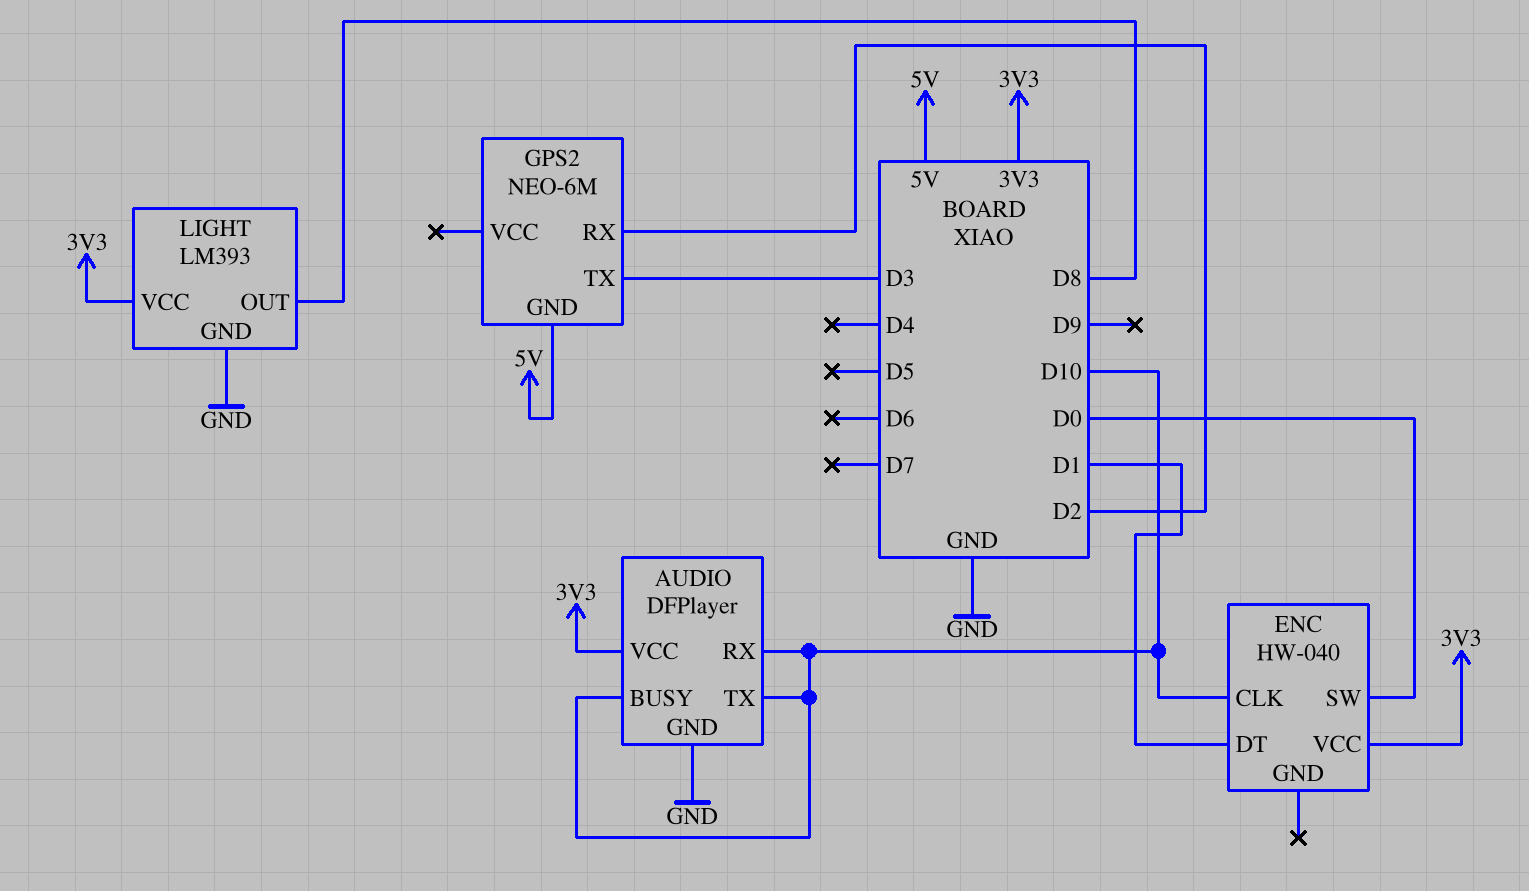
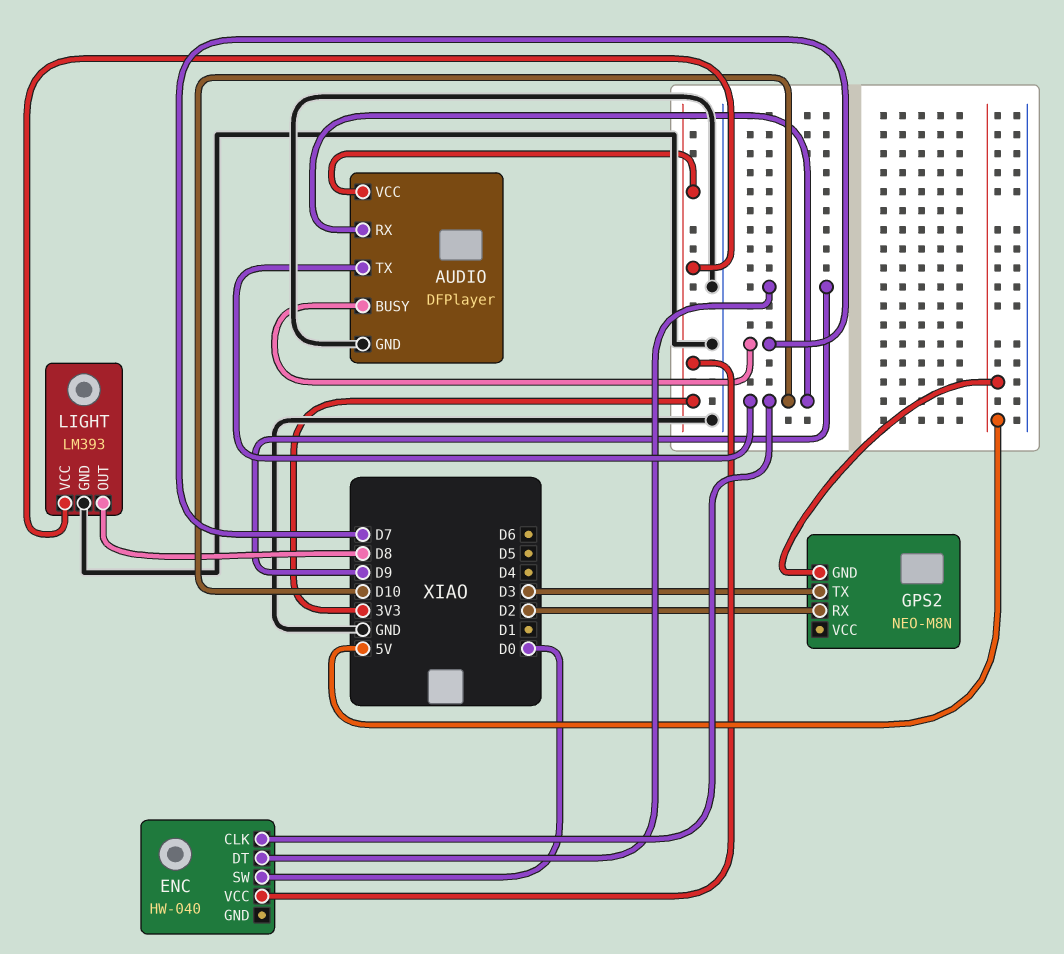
AUDIO pin BUSY: D10 -> D7
ENC pin DT: D1 -> D9
GPS2: NEO-6M -> NEO-M8N

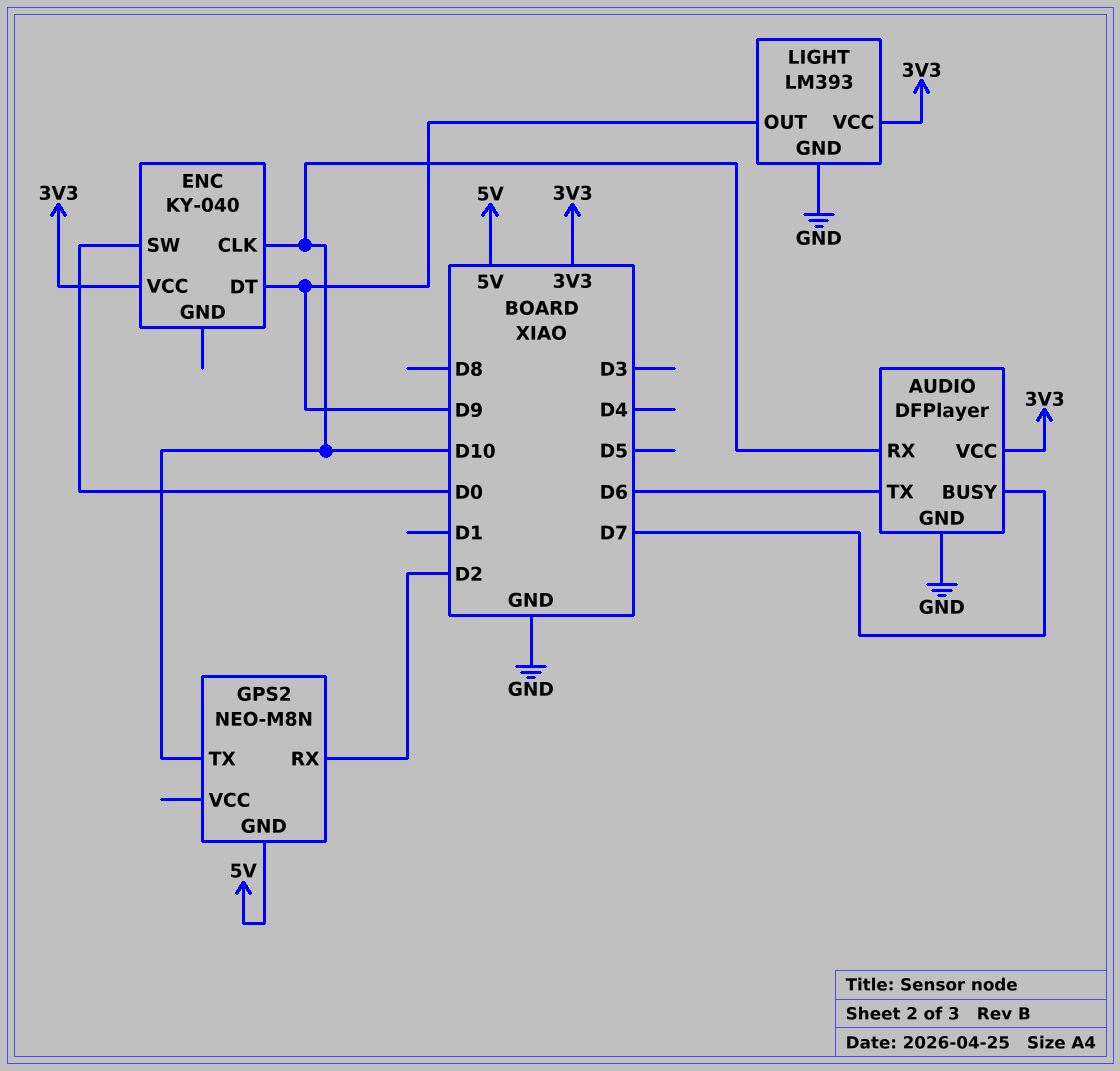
AUDIO pin TX: D10 -> D6
ENC: HW-040 -> KY-040
GPS2 pin TX: D3 -> D10
LIGHT pin OUT: D8 -> D9

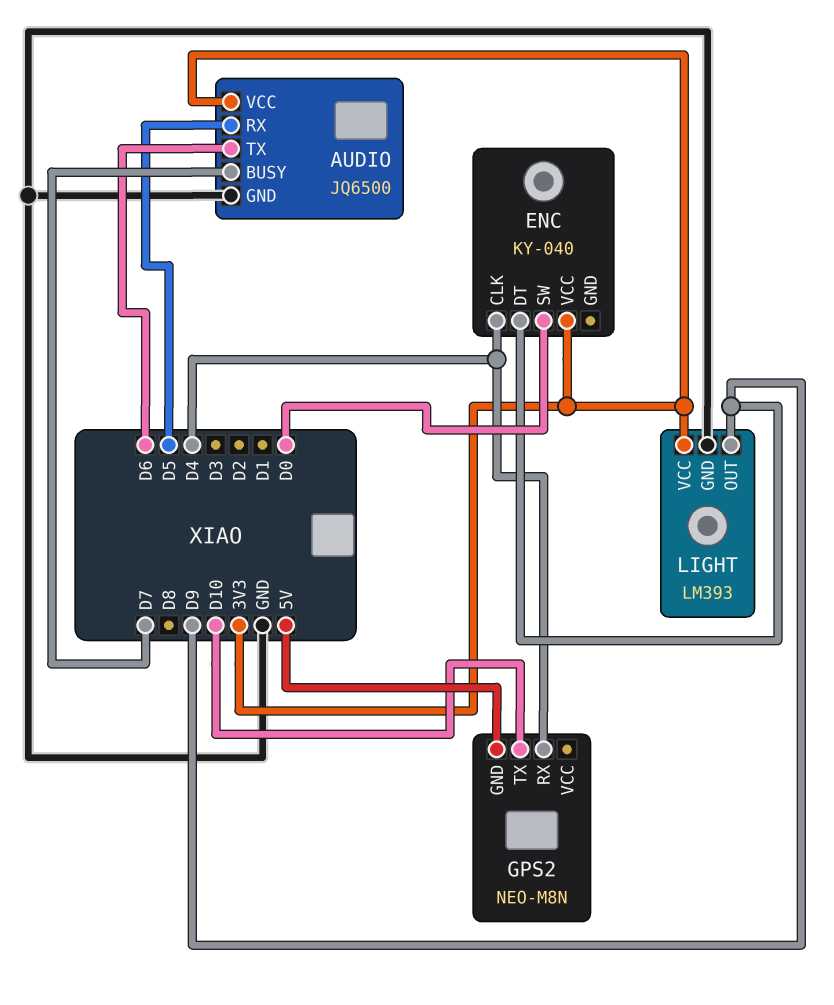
AUDIO: DFPlayer -> JQ6500
AUDIO pin RX: D10 -> D5
ENC pin CLK: D10 -> D4
GPS2 pin RX: D2 -> D4

